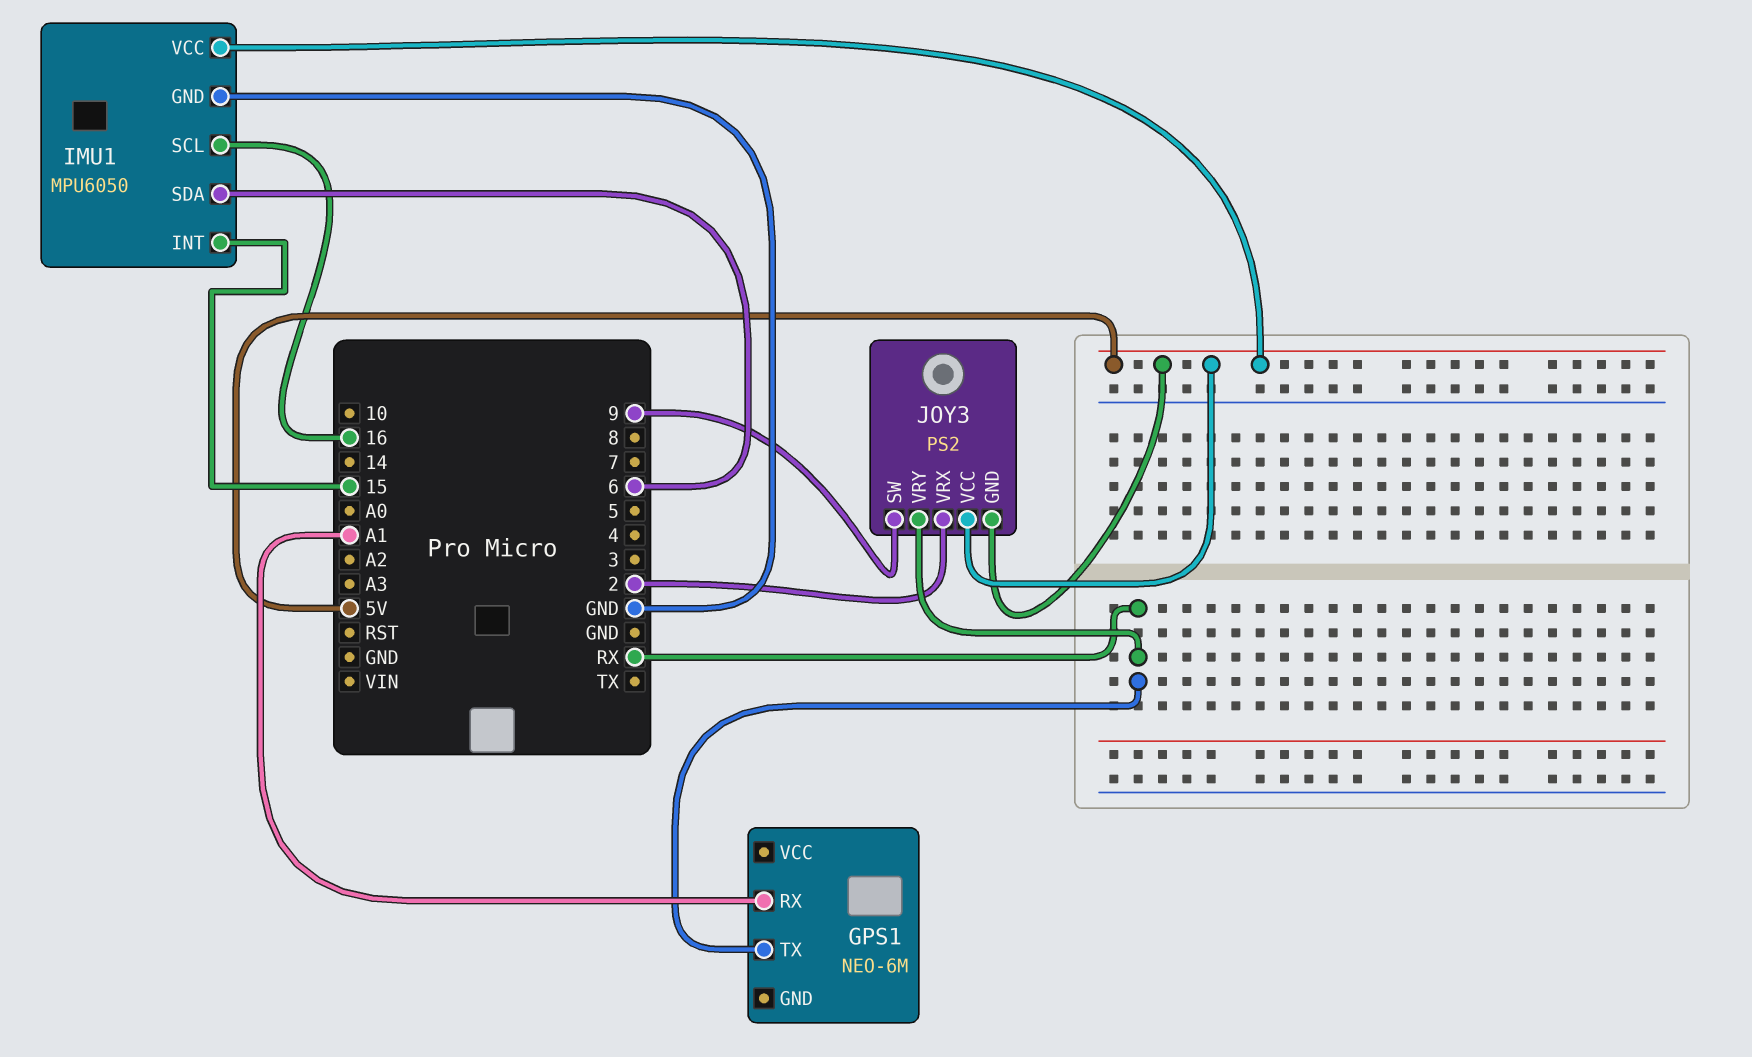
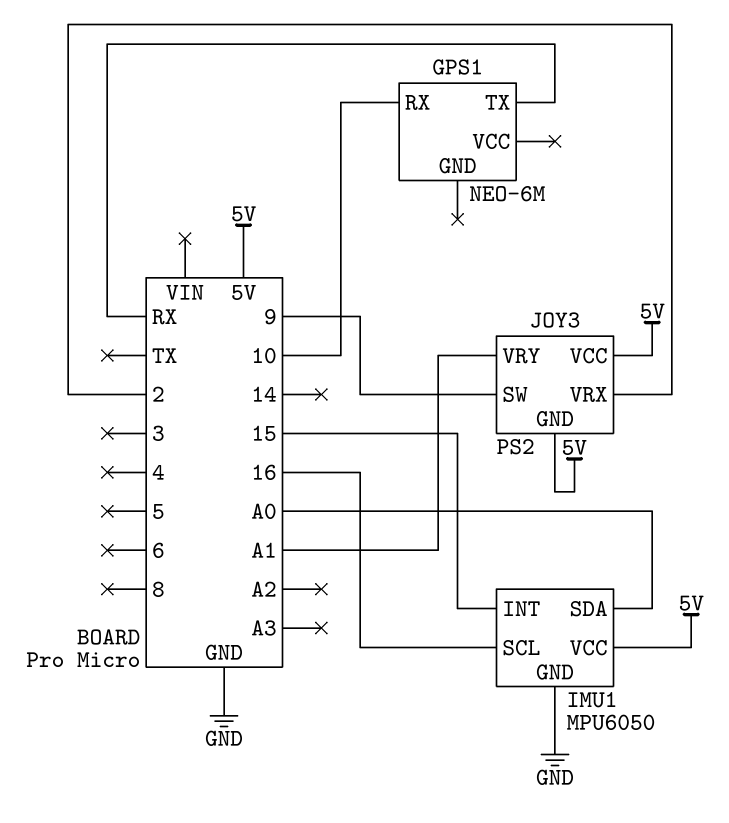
GPS1 pin RX: A1 -> 10
IMU1 pin SDA: 6 -> A0
JOY3 pin VRY: RX -> A1

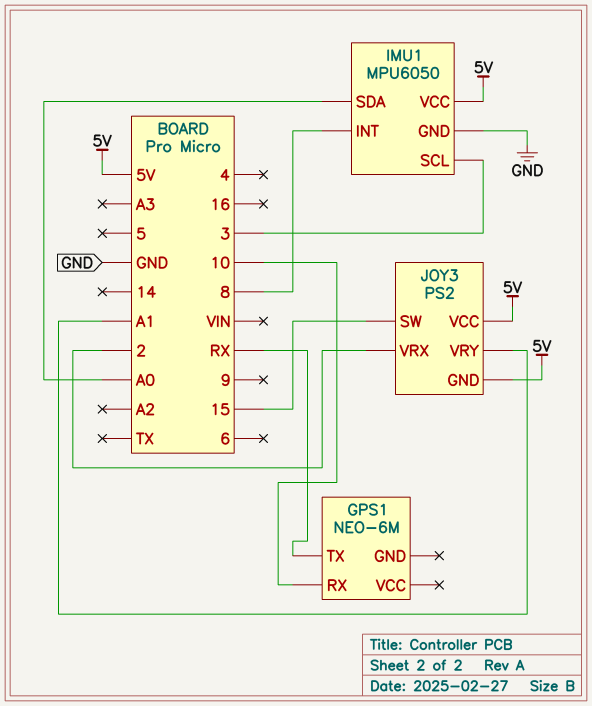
IMU1 pin INT: 15 -> 8
IMU1 pin SCL: 16 -> 3
JOY3 pin SW: 9 -> 15

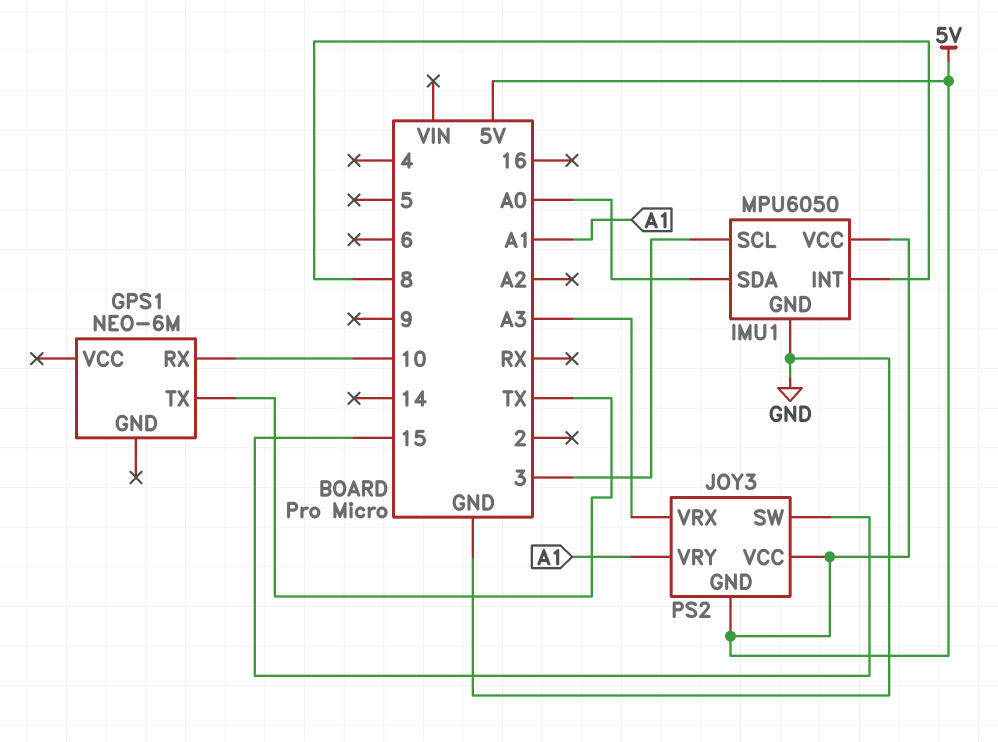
GPS1 pin TX: RX -> TX
JOY3 pin VRX: 2 -> A3

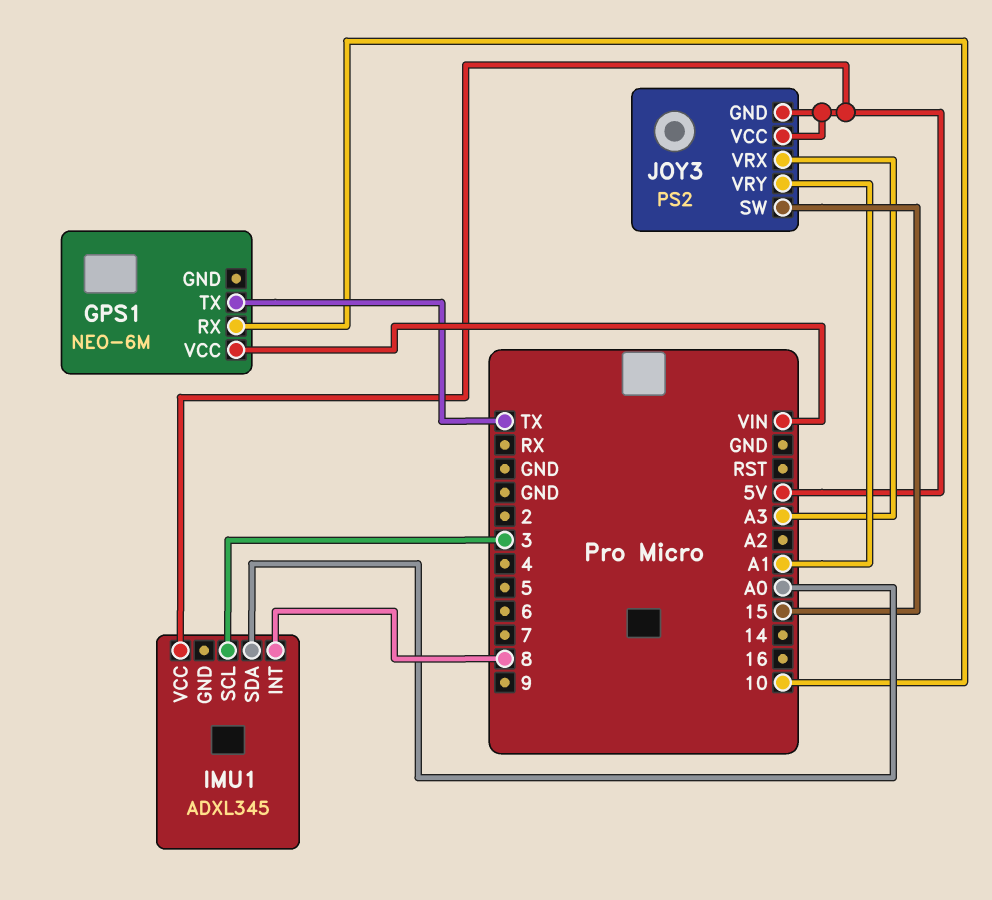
GPS1 pin VCC: none -> VIN
IMU1: MPU6050 -> ADXL345
IMU1 pin GND: GND -> none

